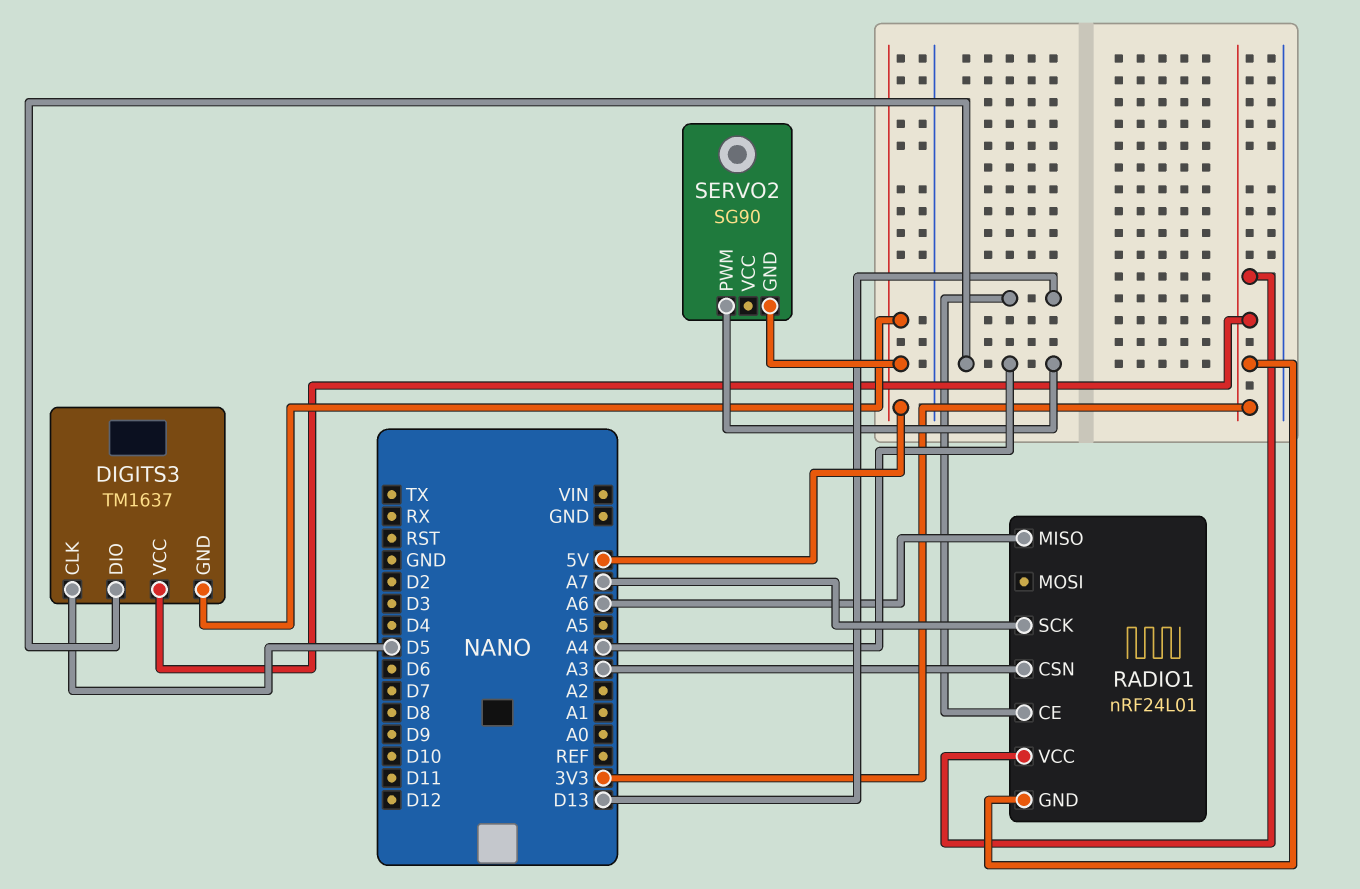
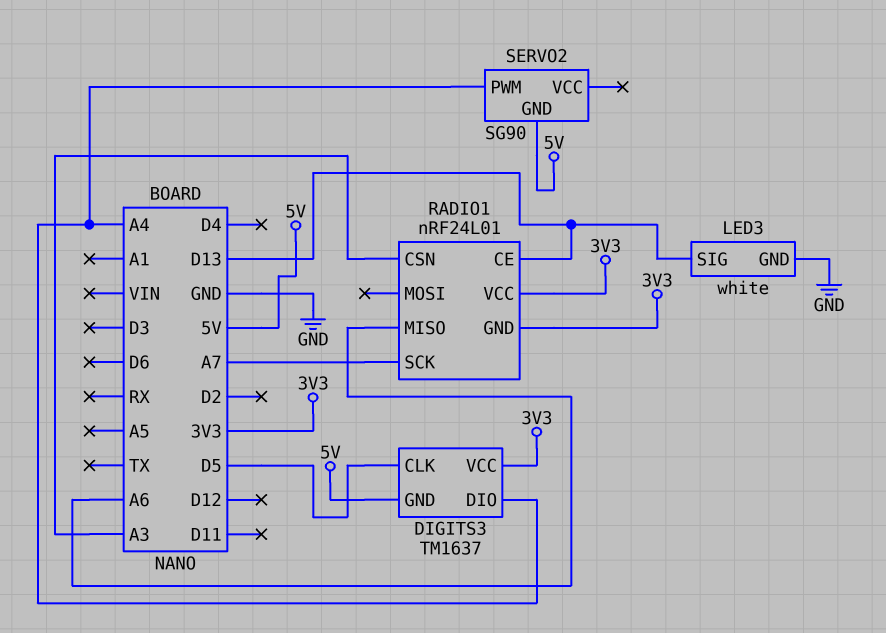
LED3: none -> white
LED3 pin GND: none -> GND
LED3 pin SIG: none -> D13

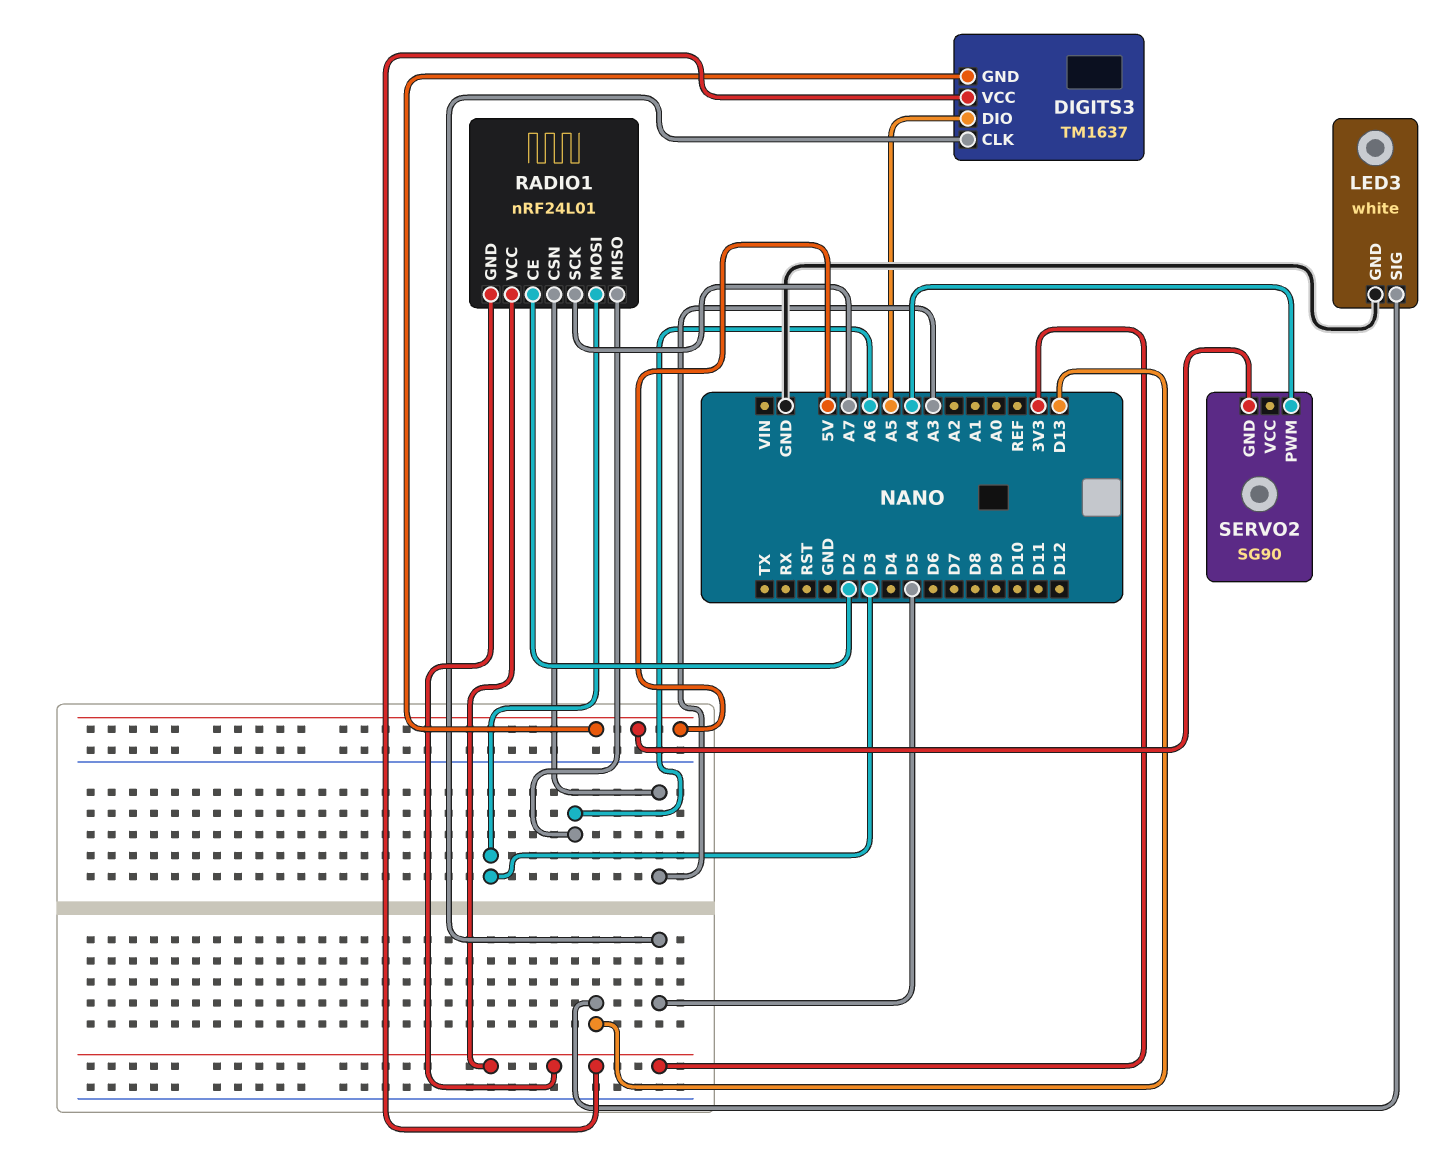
DIGITS3 pin DIO: A4 -> A5
RADIO1 pin CE: D13 -> D2
RADIO1 pin MOSI: none -> D3

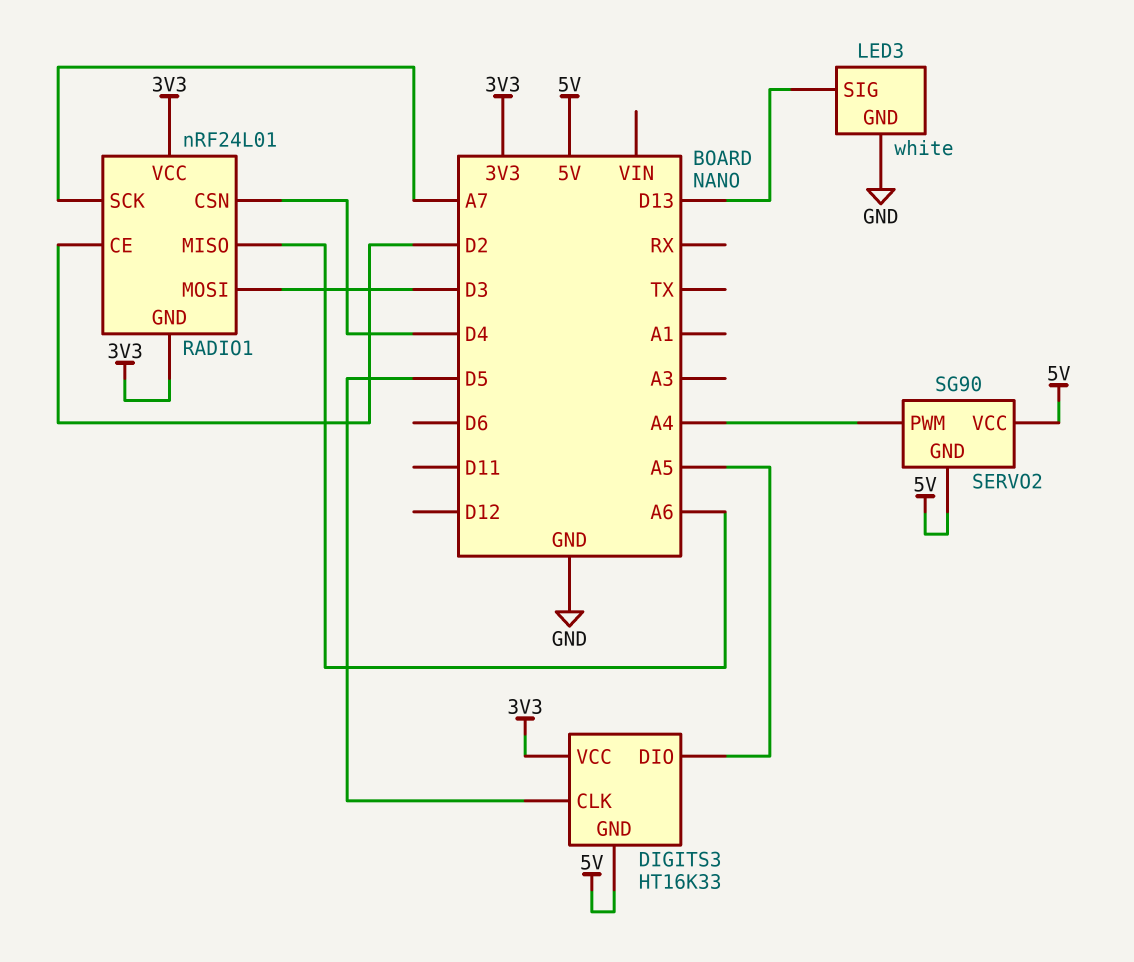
DIGITS3: TM1637 -> HT16K33
RADIO1 pin CSN: A3 -> D4
SERVO2 pin VCC: none -> 5V

